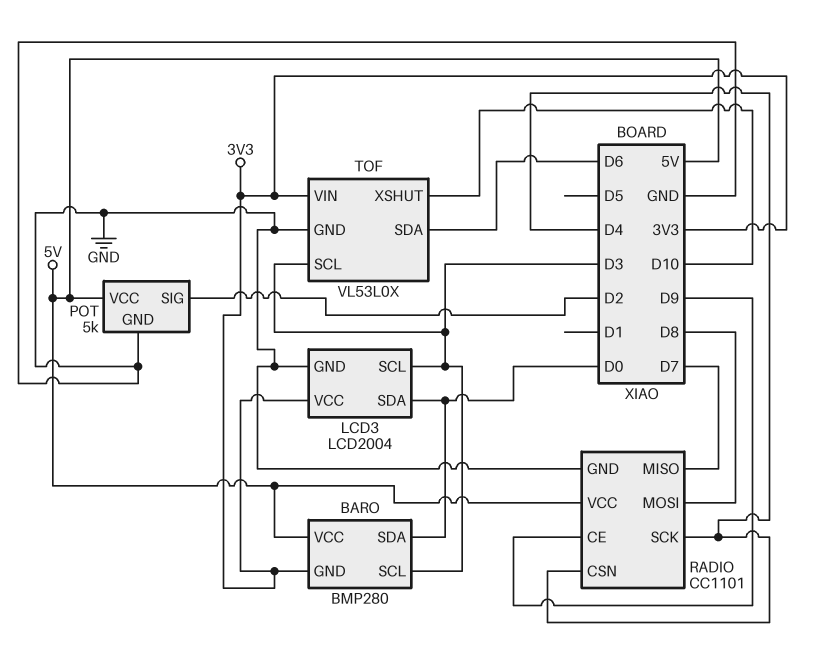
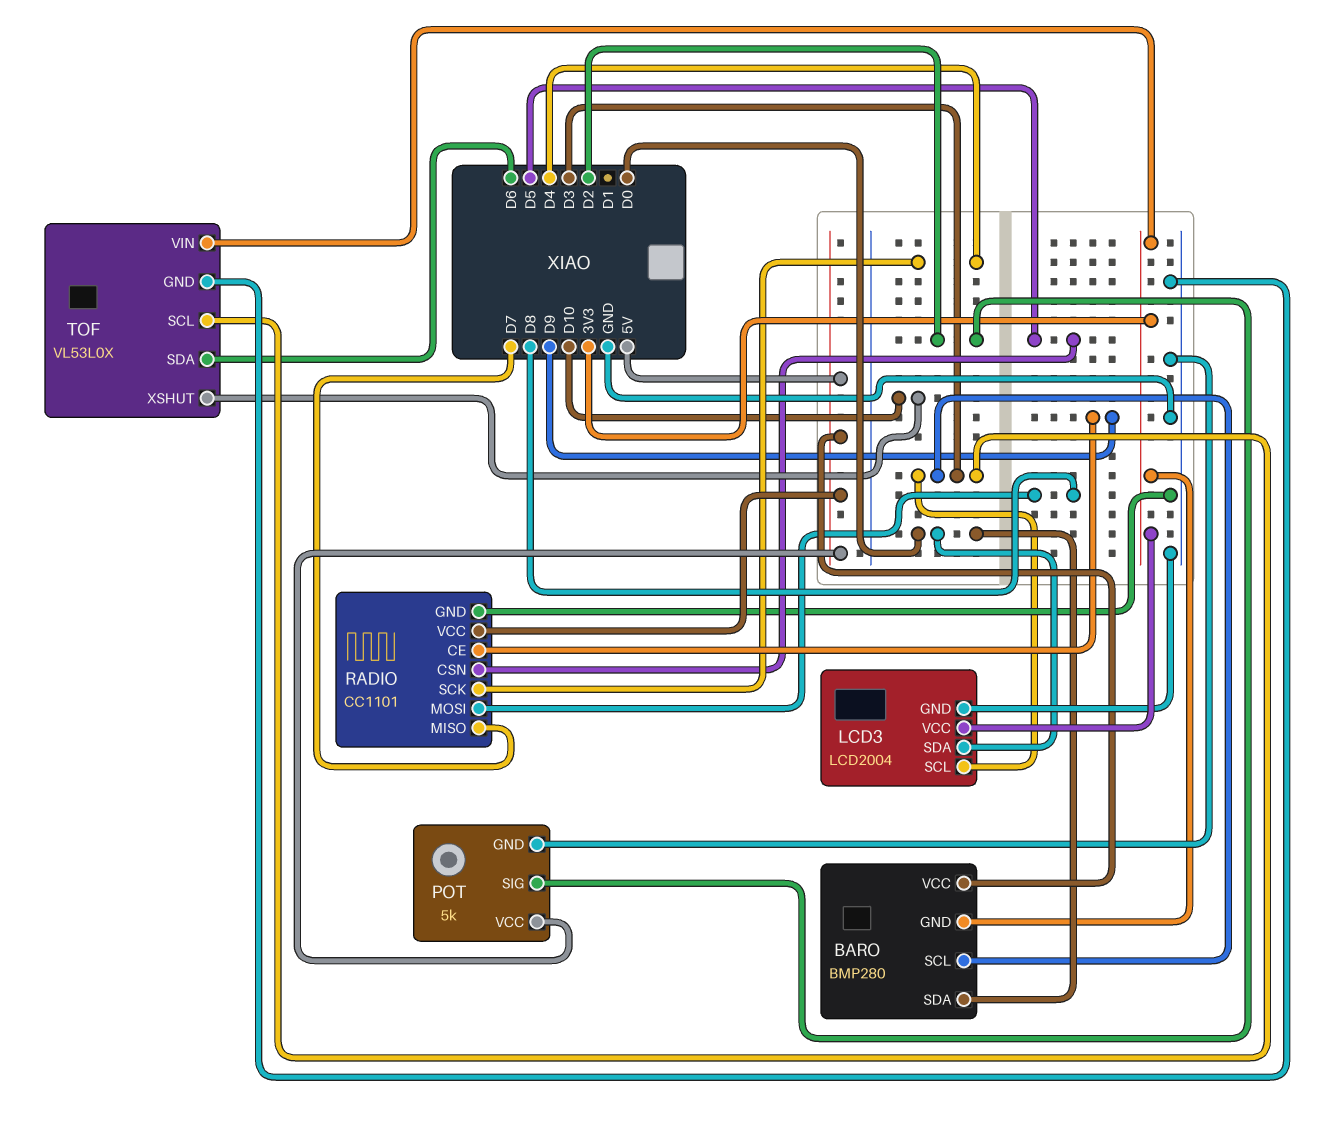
RADIO pin CSN: D4 -> D5

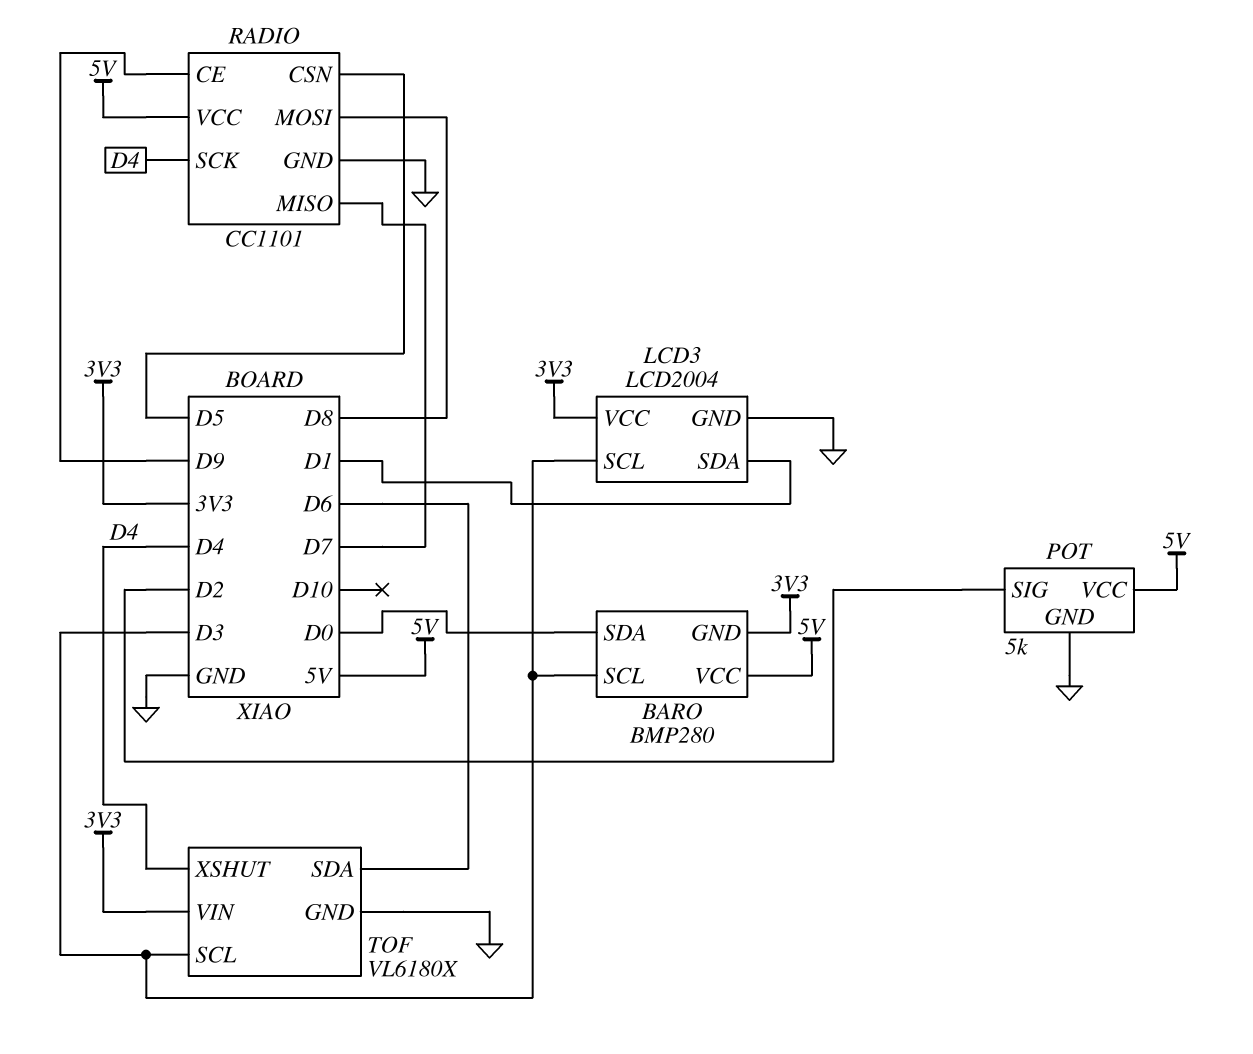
LCD3 pin SDA: D0 -> D1
TOF: VL53L0X -> VL6180X
TOF pin XSHUT: D10 -> D4

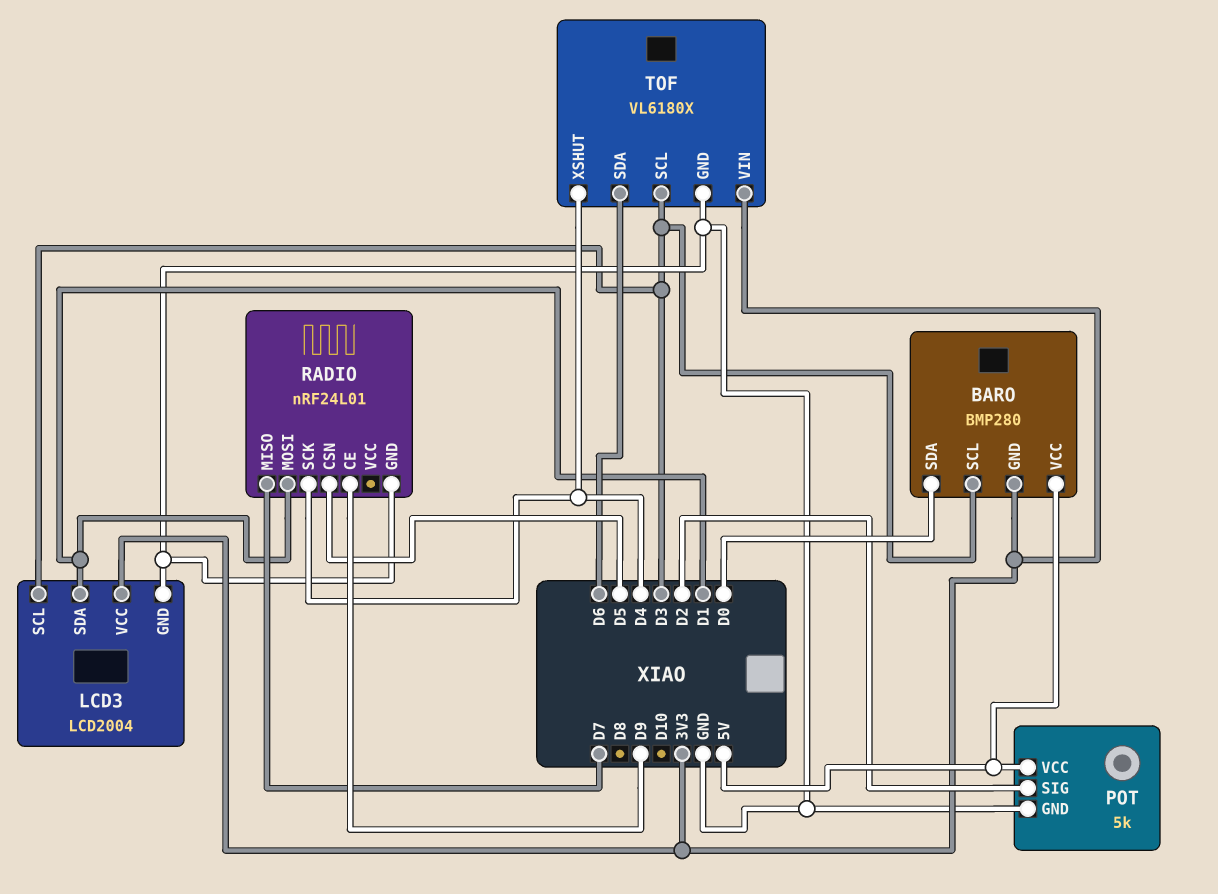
RADIO: CC1101 -> nRF24L01
RADIO pin MOSI: D8 -> D1
RADIO pin VCC: 5V -> none

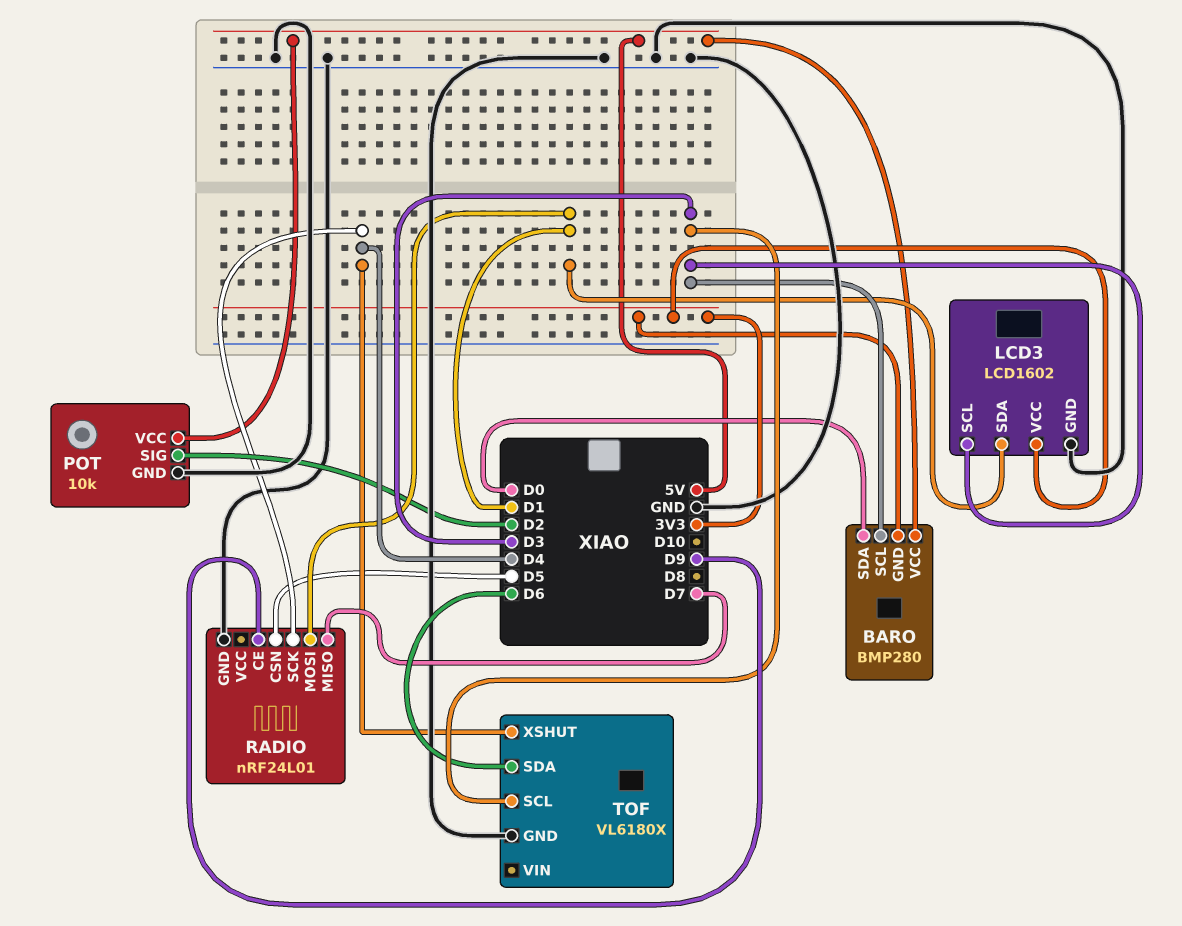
LCD3: LCD2004 -> LCD1602
POT: 5k -> 10k
TOF pin VIN: 3V3 -> none

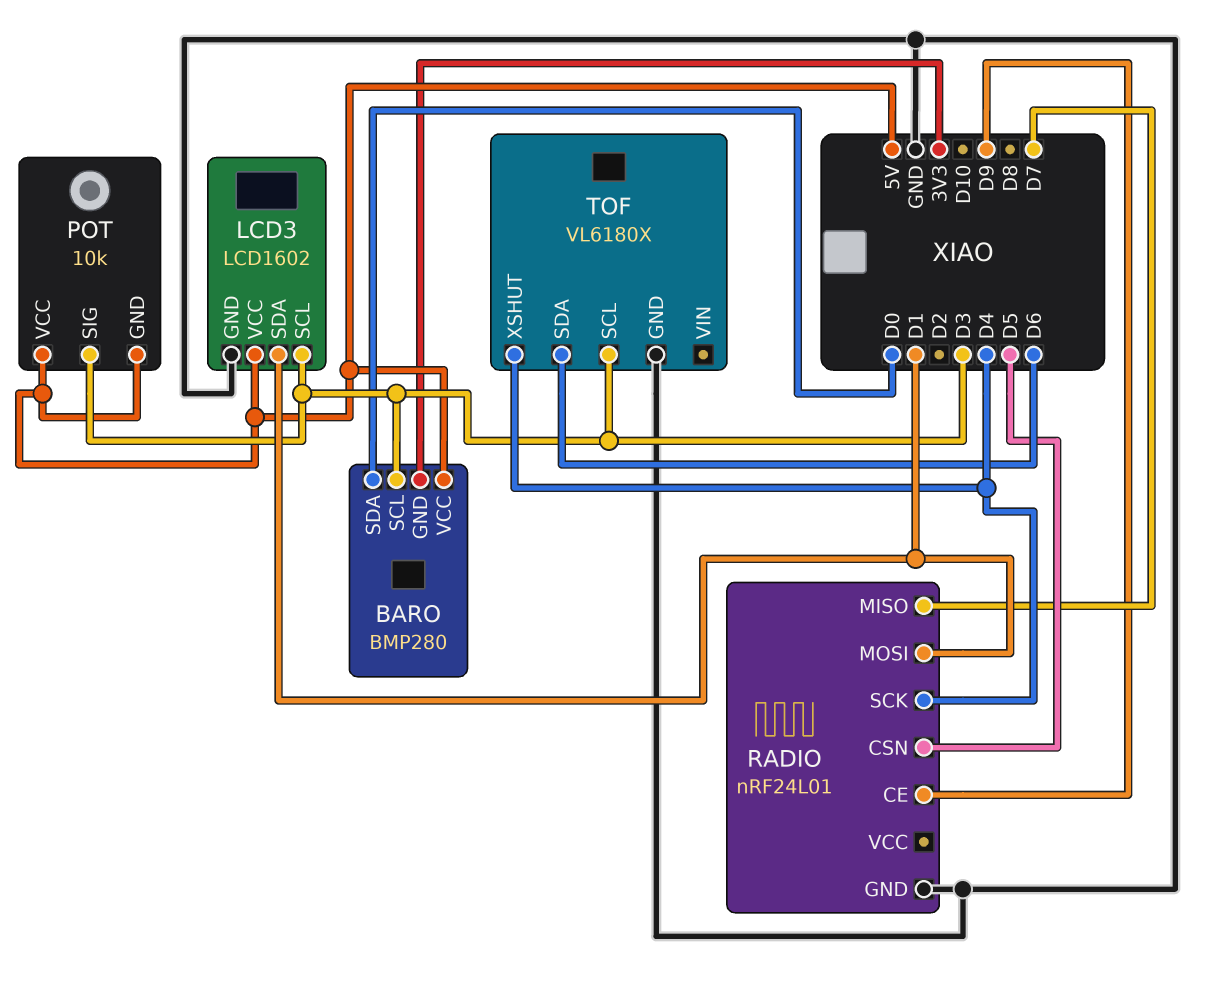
LCD3 pin VCC: 3V3 -> 5V
POT pin GND: GND -> 5V
POT pin SIG: D2 -> D3

